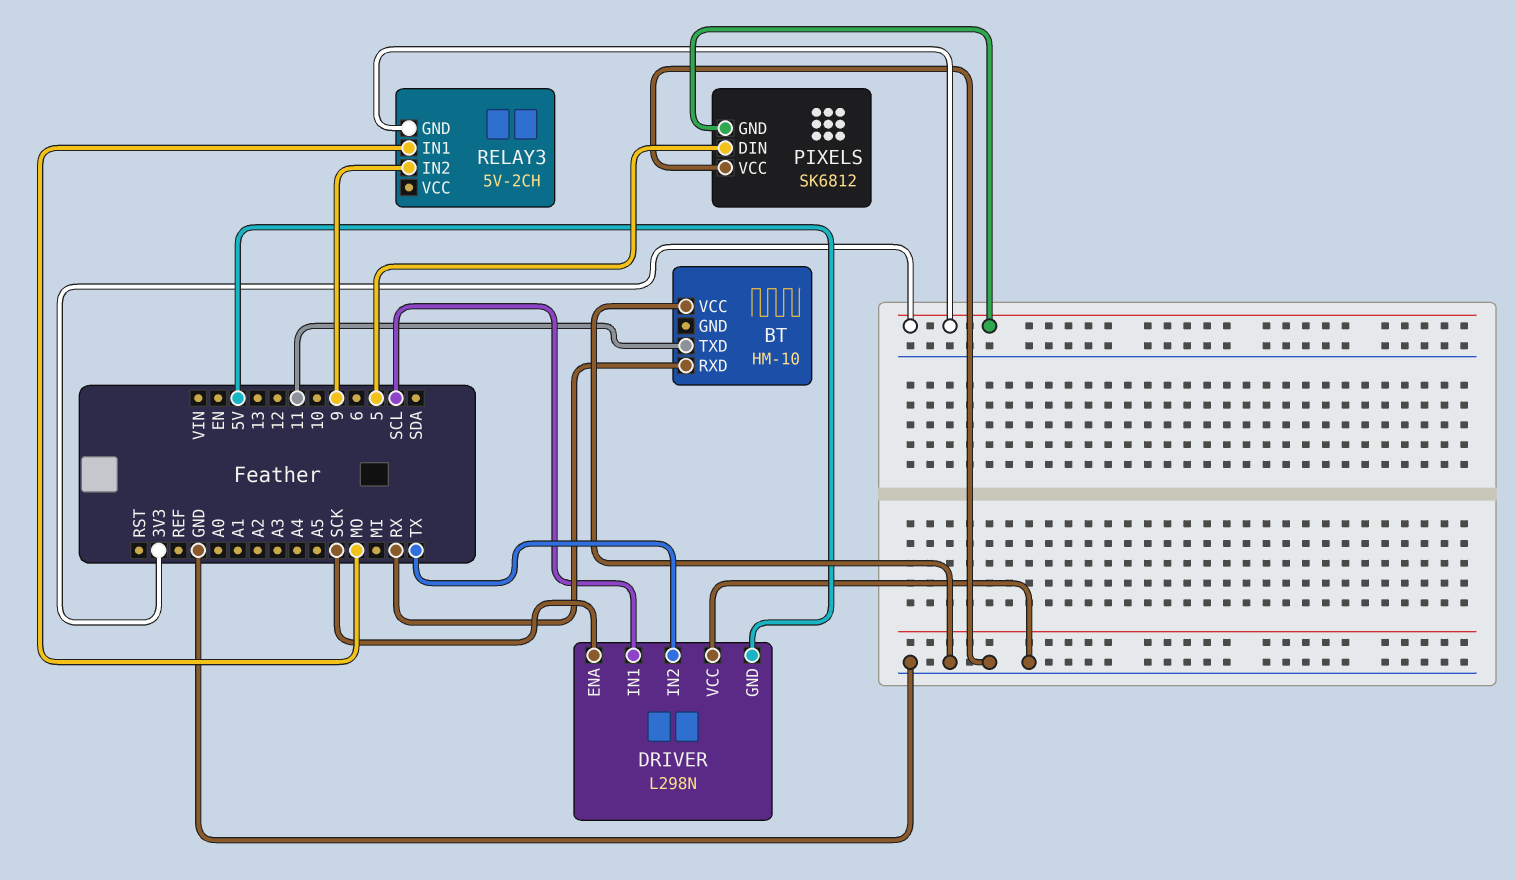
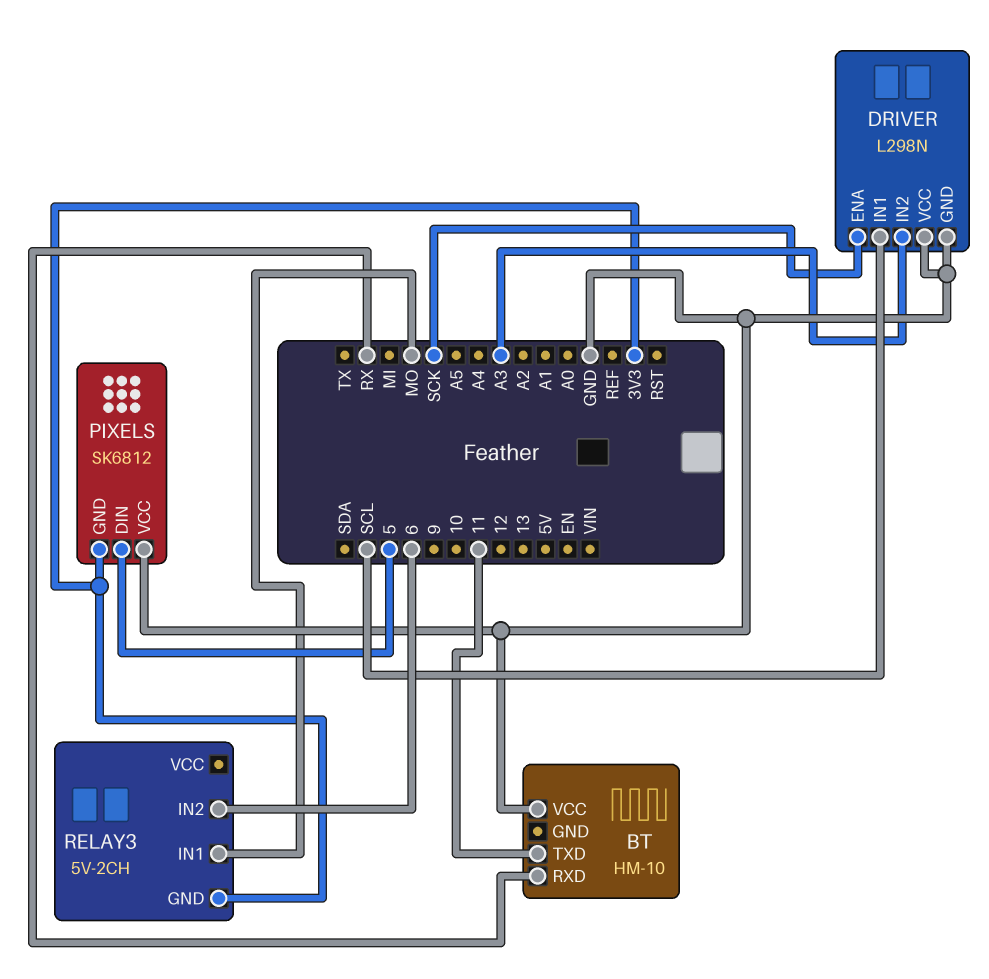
DRIVER pin GND: 5V -> GND
DRIVER pin IN2: TX -> A3
RELAY3 pin IN2: 9 -> 6

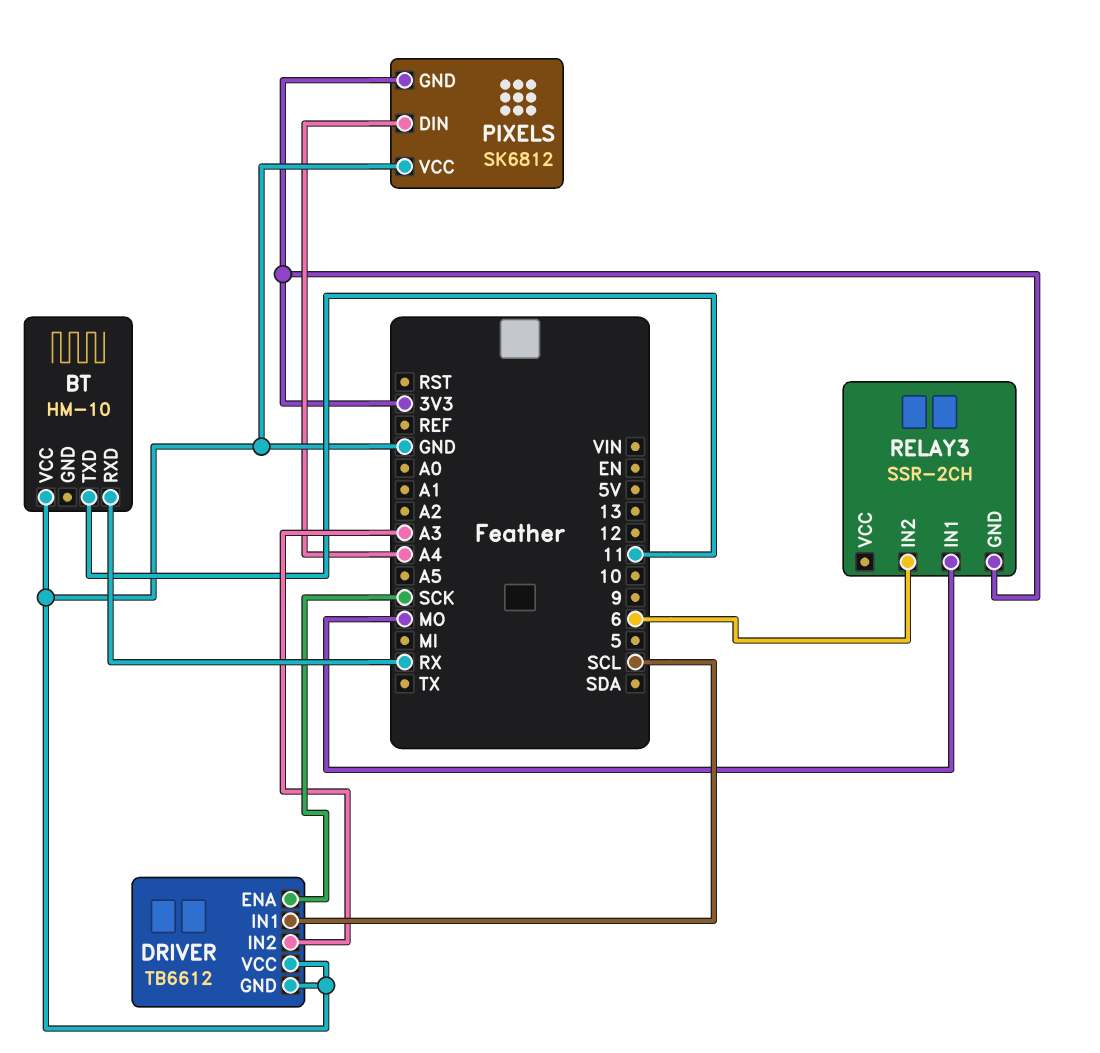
DRIVER: L298N -> TB6612
PIXELS pin DIN: 5 -> A4
RELAY3: 5V-2CH -> SSR-2CH

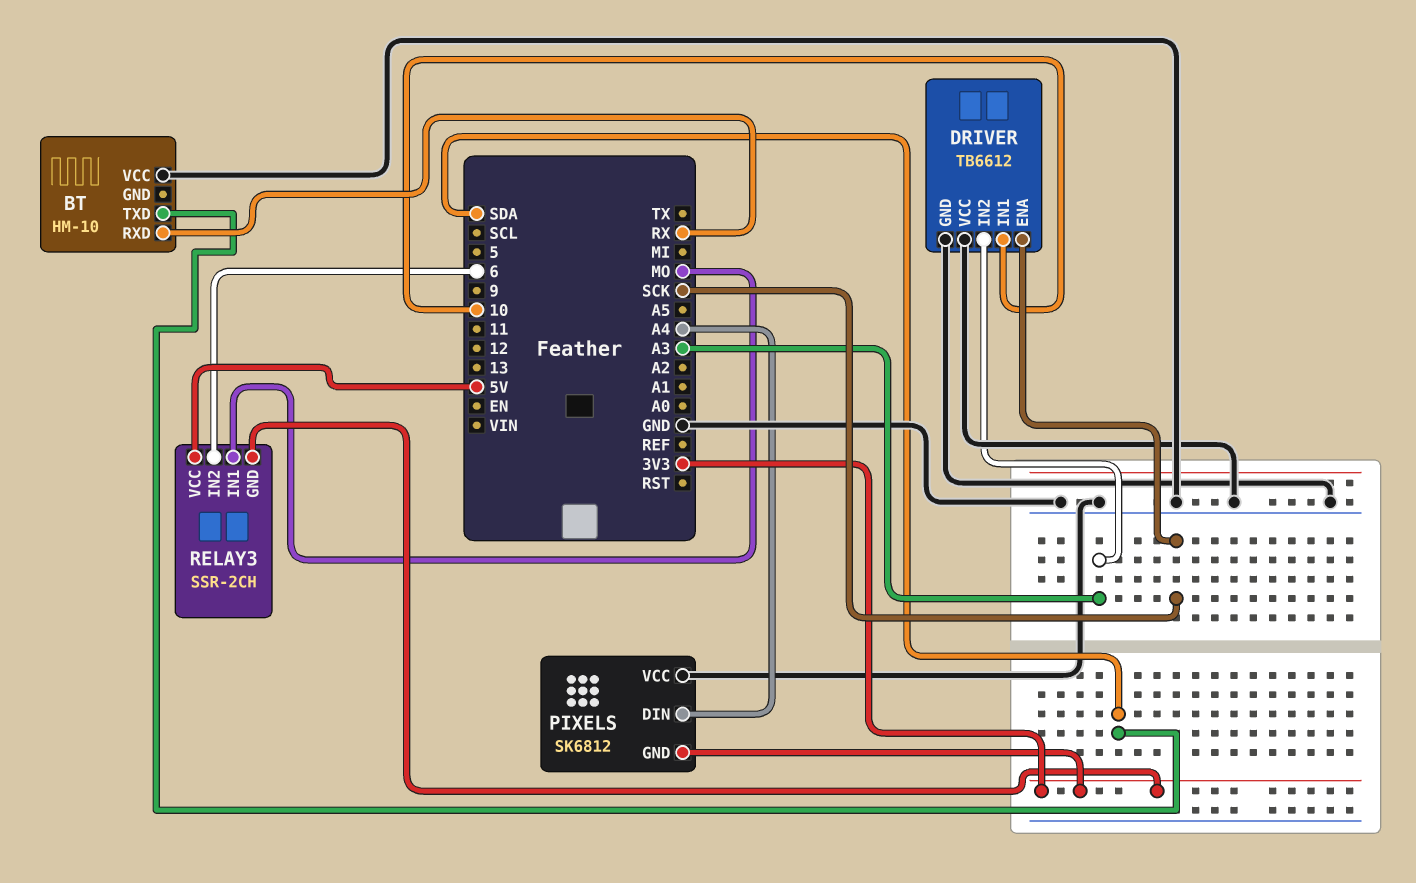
BT pin TXD: 11 -> SDA
DRIVER pin IN1: SCL -> 10
RELAY3 pin VCC: none -> 5V

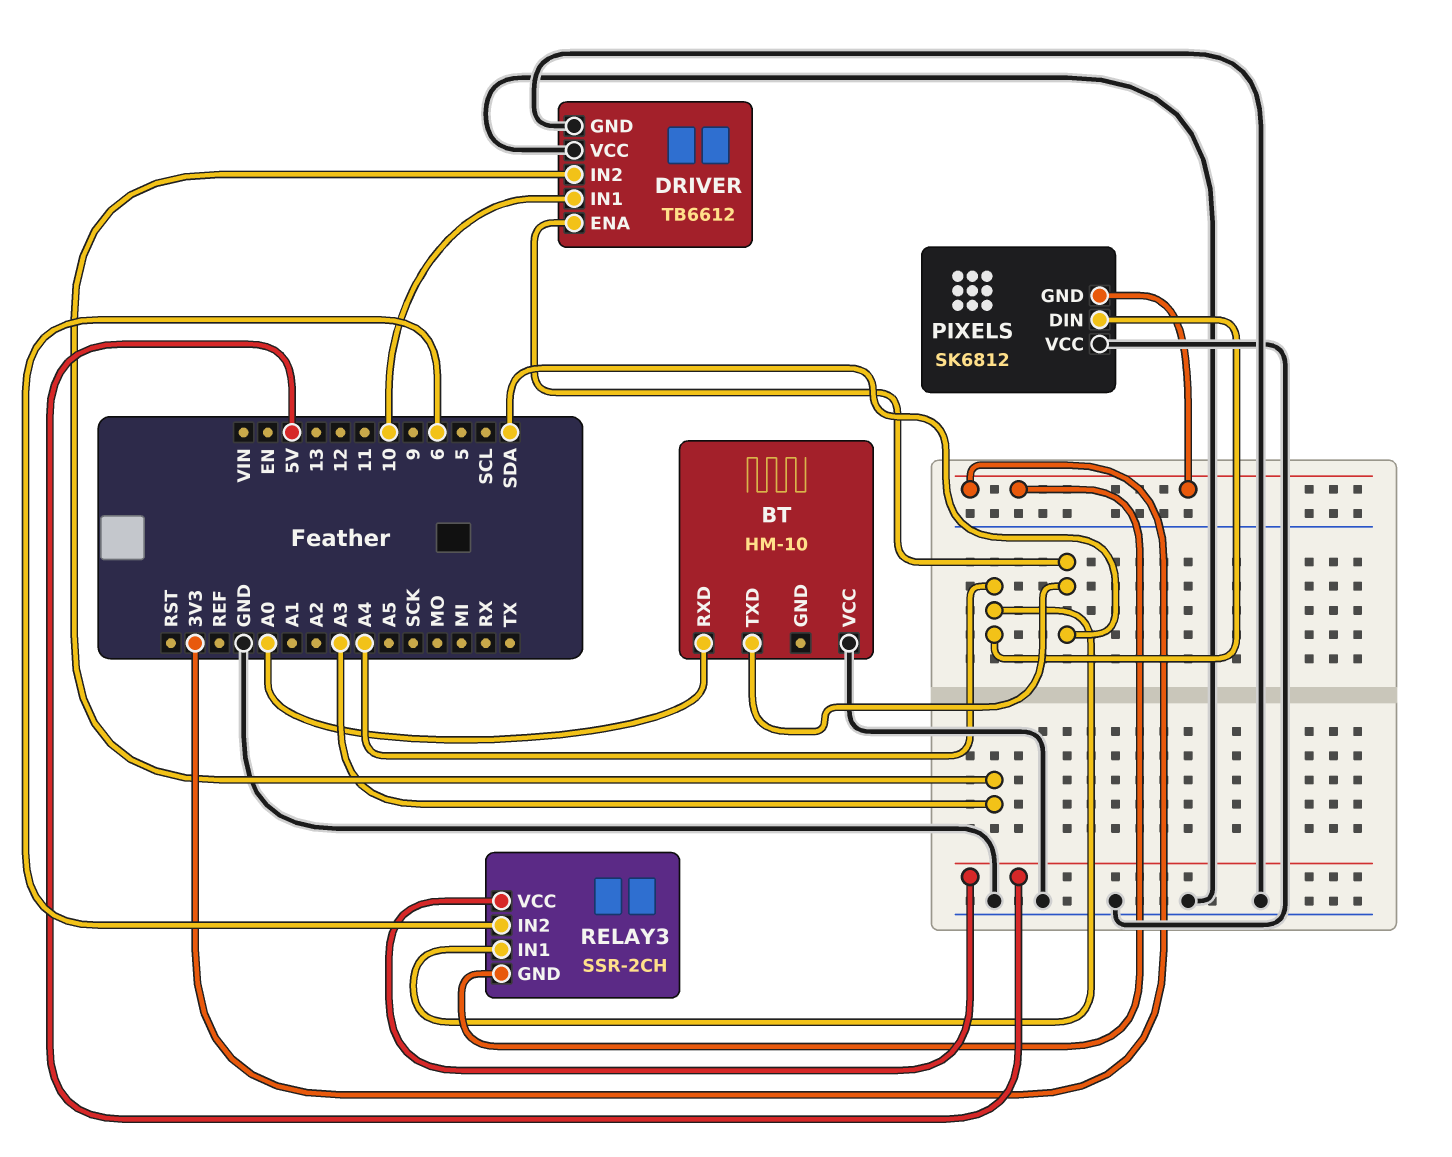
BT pin RXD: RX -> A0
DRIVER pin ENA: SCK -> SDA
RELAY3 pin IN1: MO -> A4

